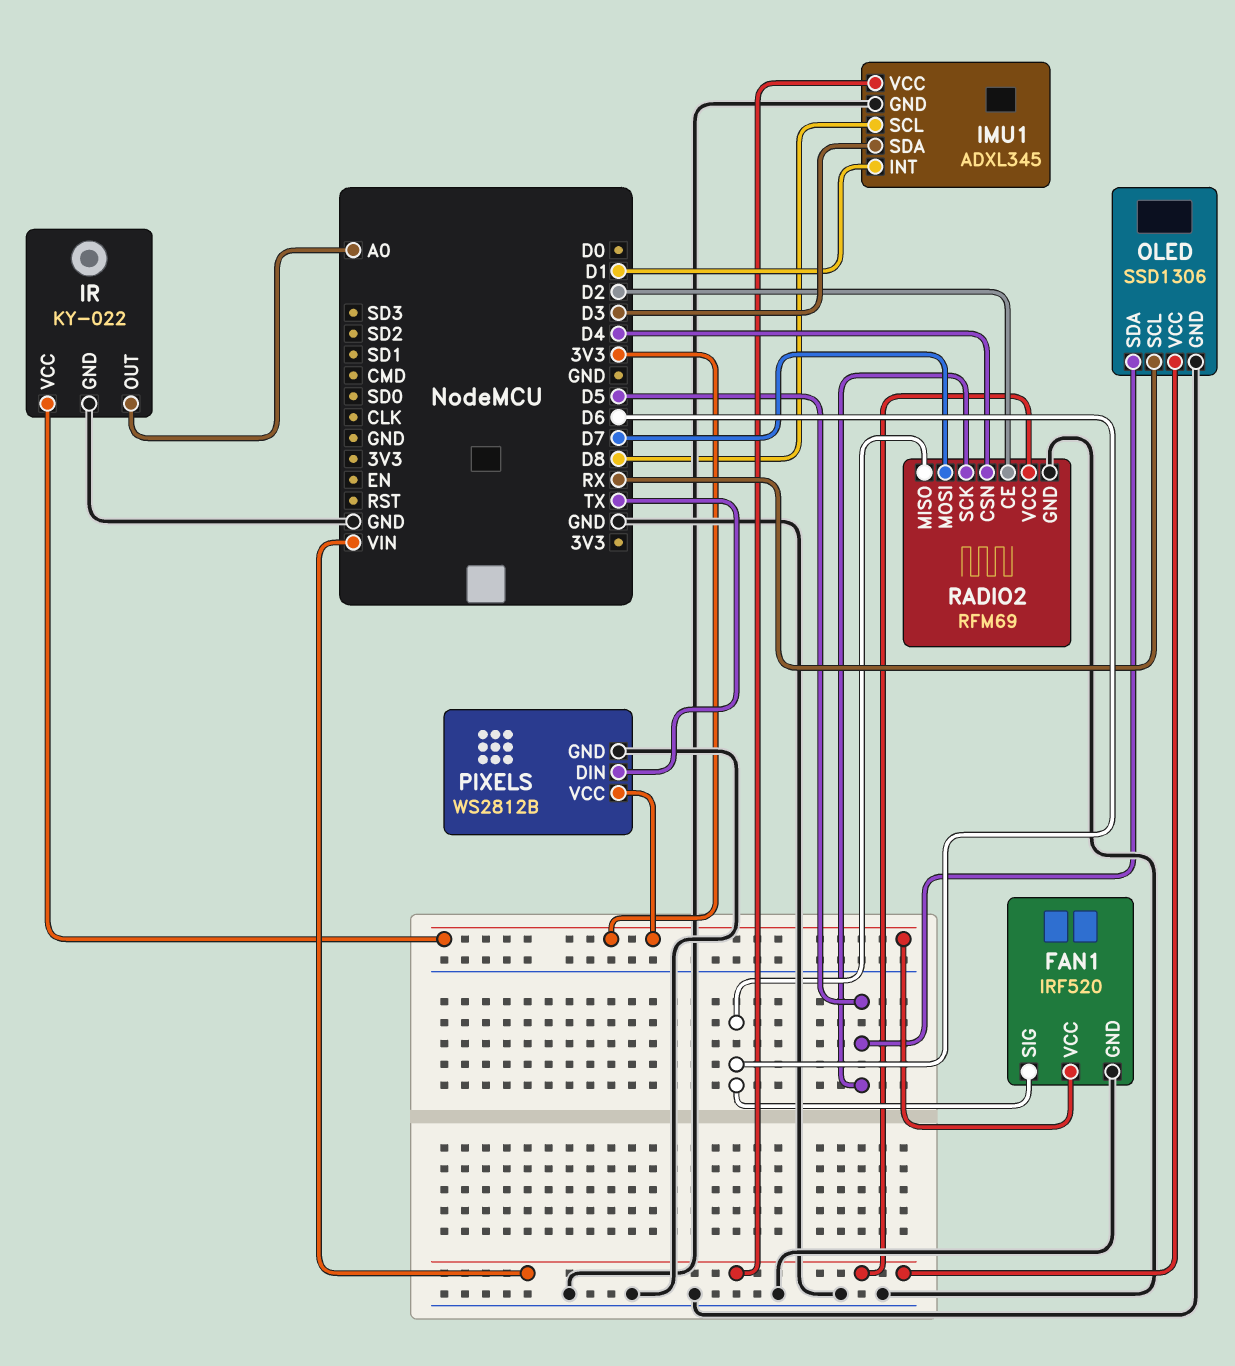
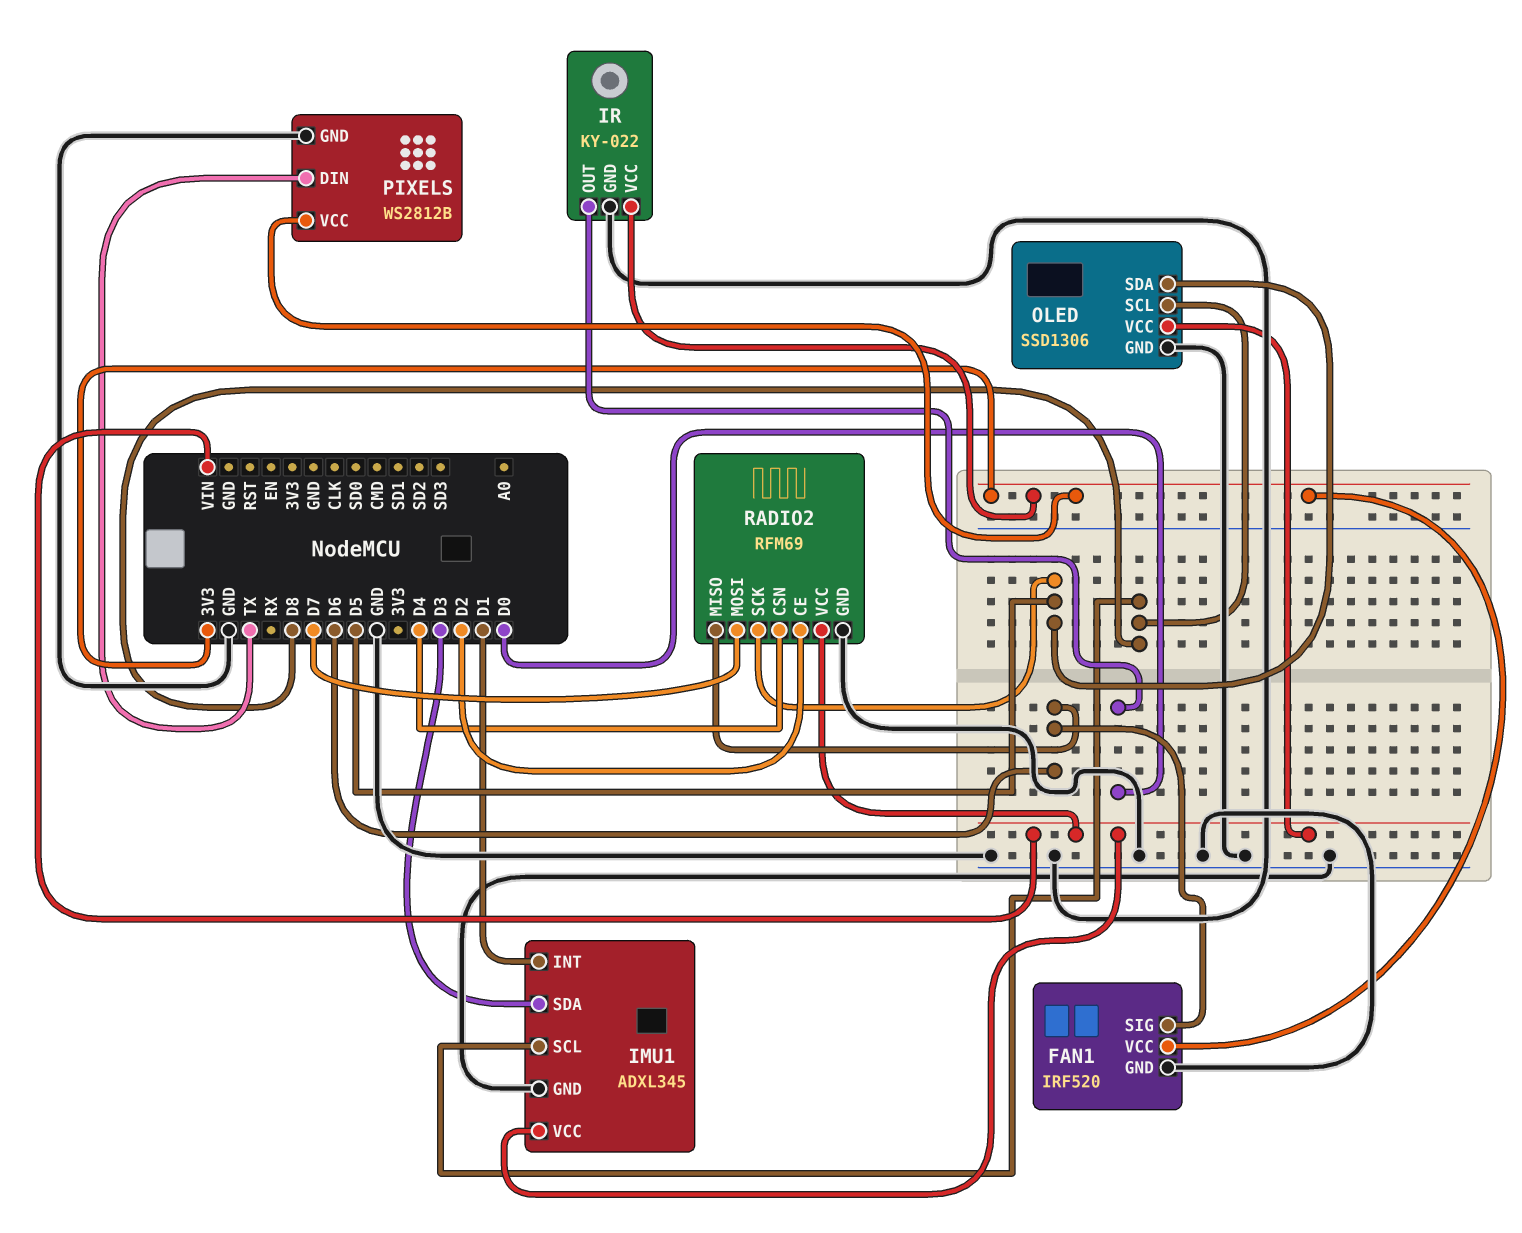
IR pin OUT: A0 -> D0
OLED pin SCL: RX -> D8

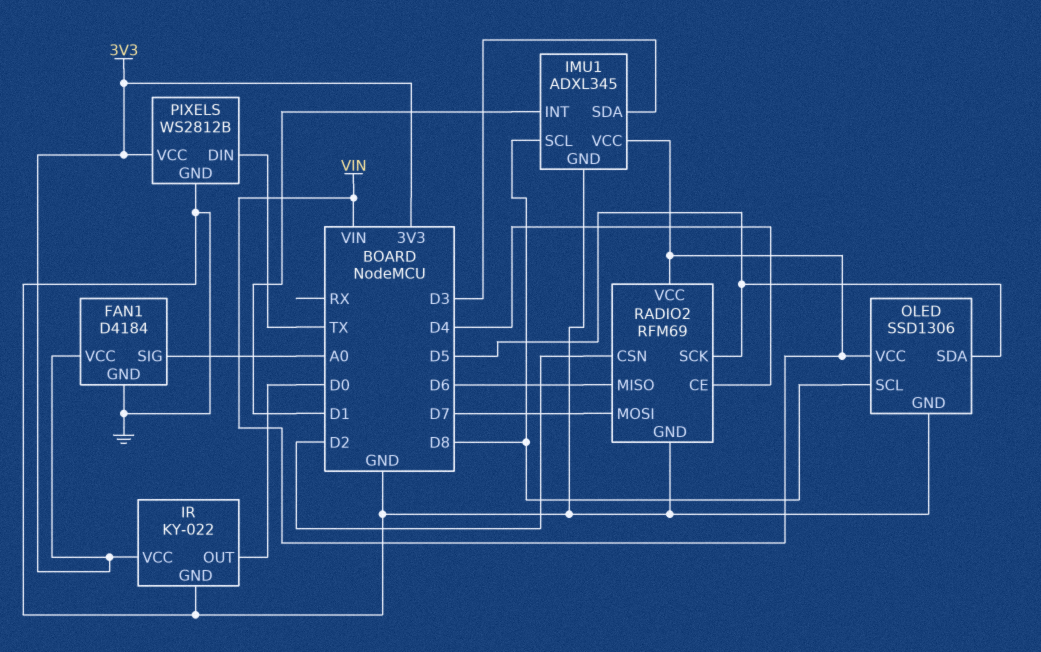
FAN1: IRF520 -> D4184
FAN1 pin SIG: D6 -> A0
RADIO2 pin CE: D2 -> D4
RADIO2 pin CSN: D4 -> D2

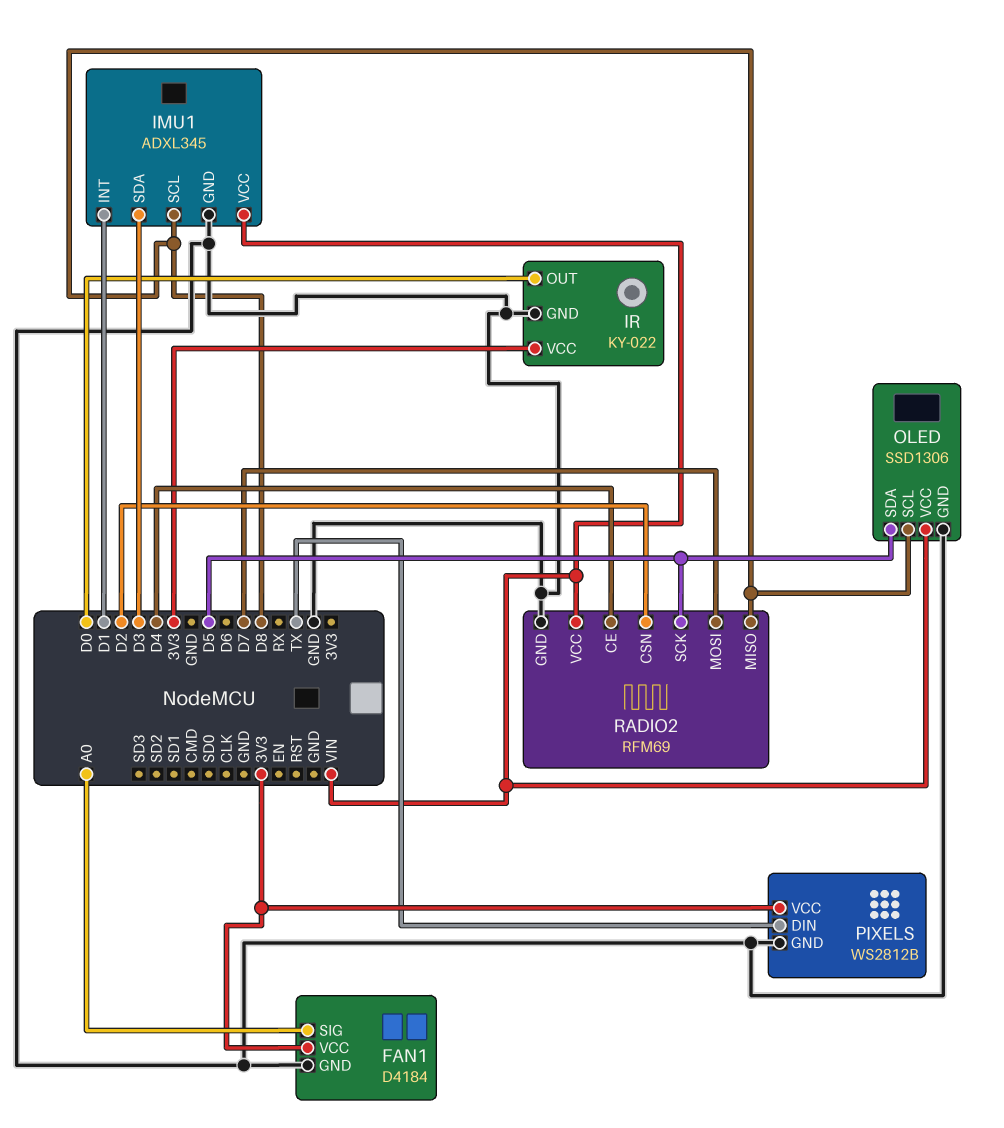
RADIO2 pin MISO: D6 -> D8

